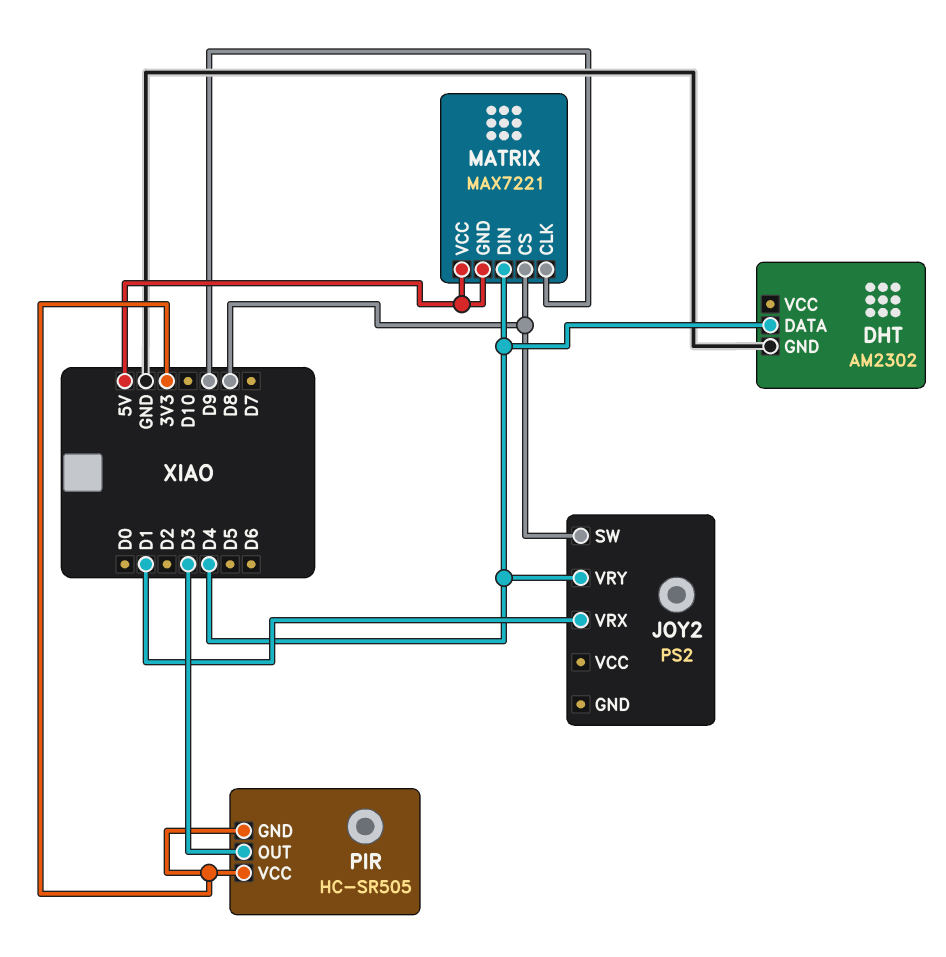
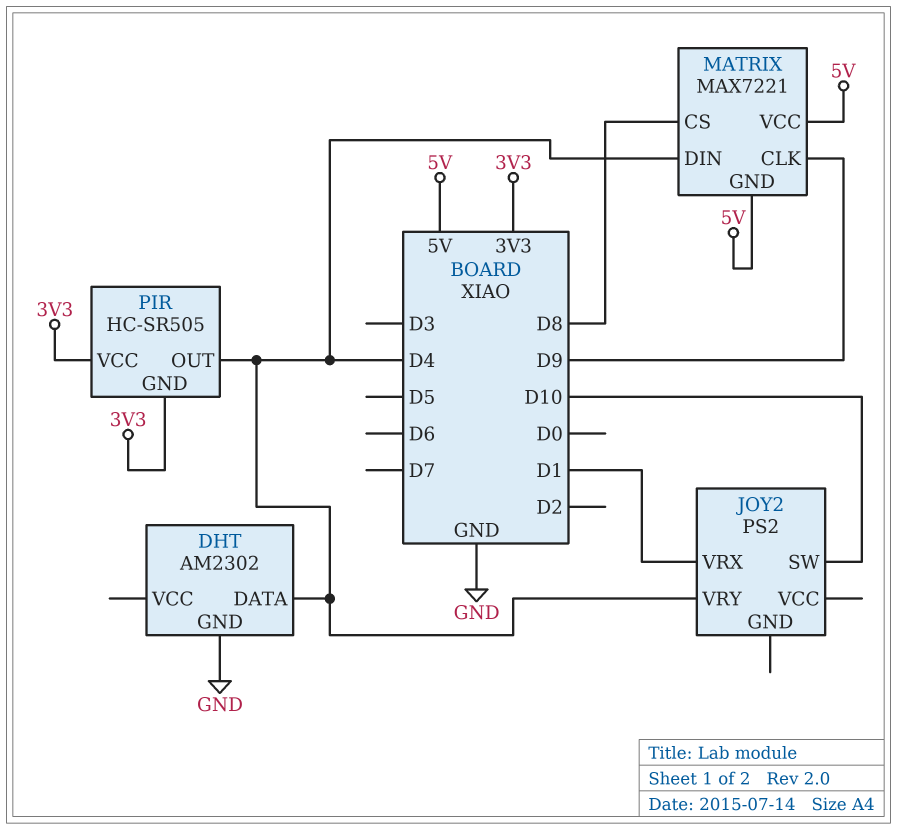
JOY2 pin SW: D8 -> D10
PIR pin OUT: D3 -> D4

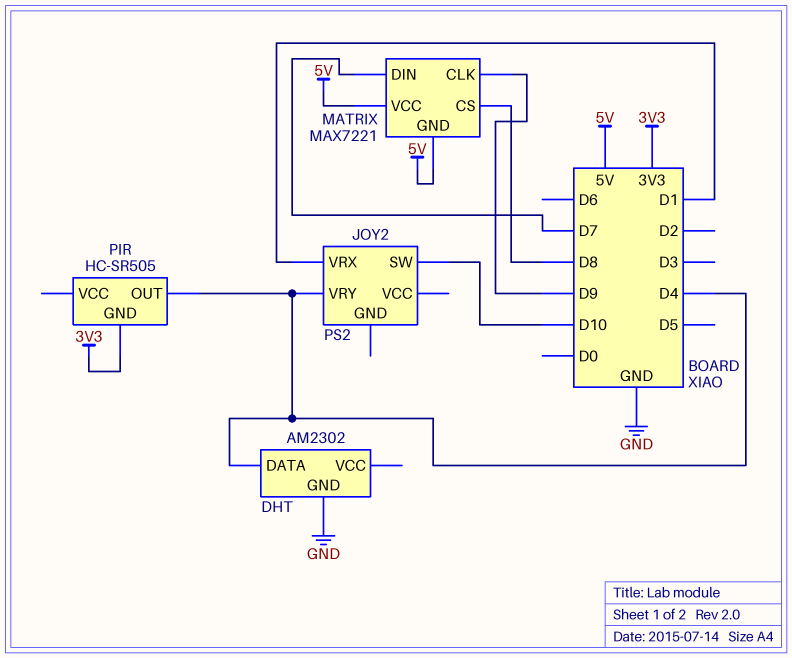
MATRIX pin DIN: D4 -> D7
PIR pin VCC: 3V3 -> none

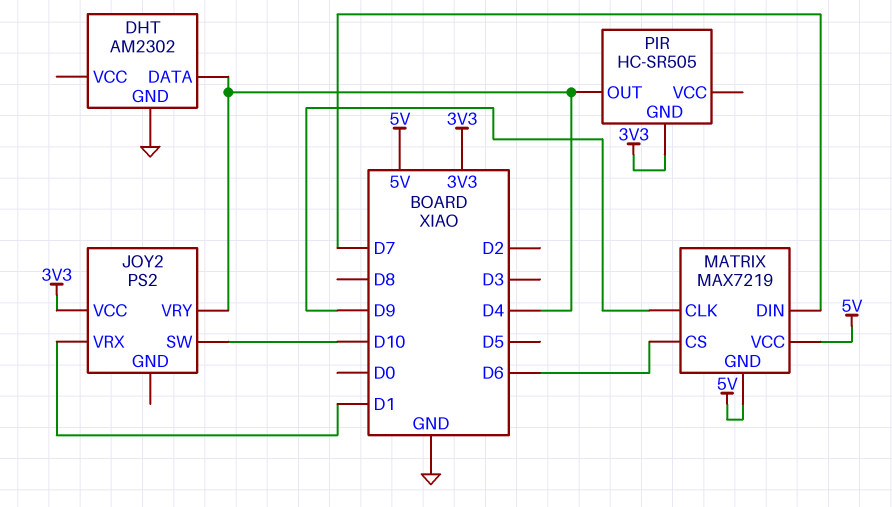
JOY2 pin VCC: none -> 3V3
MATRIX: MAX7221 -> MAX7219
MATRIX pin CS: D8 -> D6

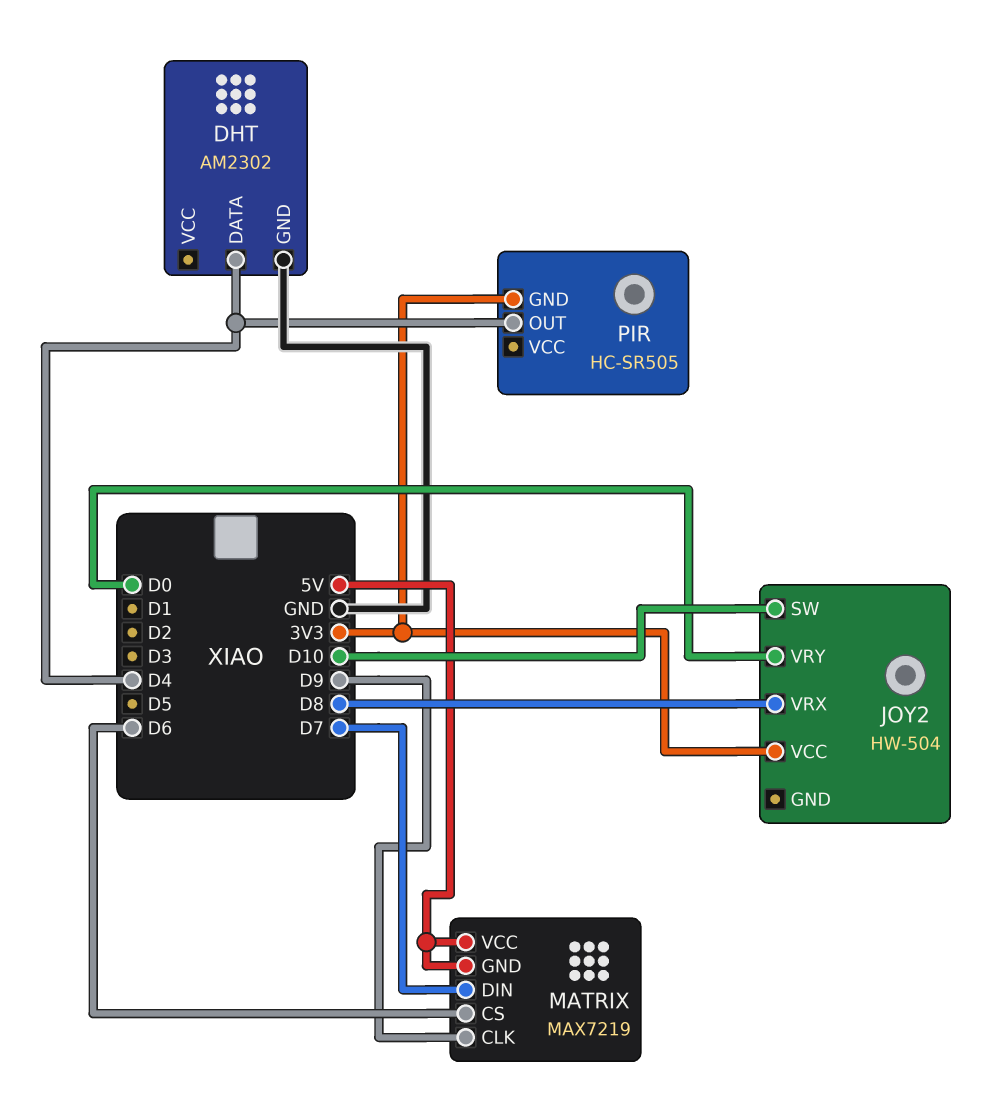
JOY2: PS2 -> HW-504
JOY2 pin VRX: D1 -> D8
JOY2 pin VRY: D4 -> D0

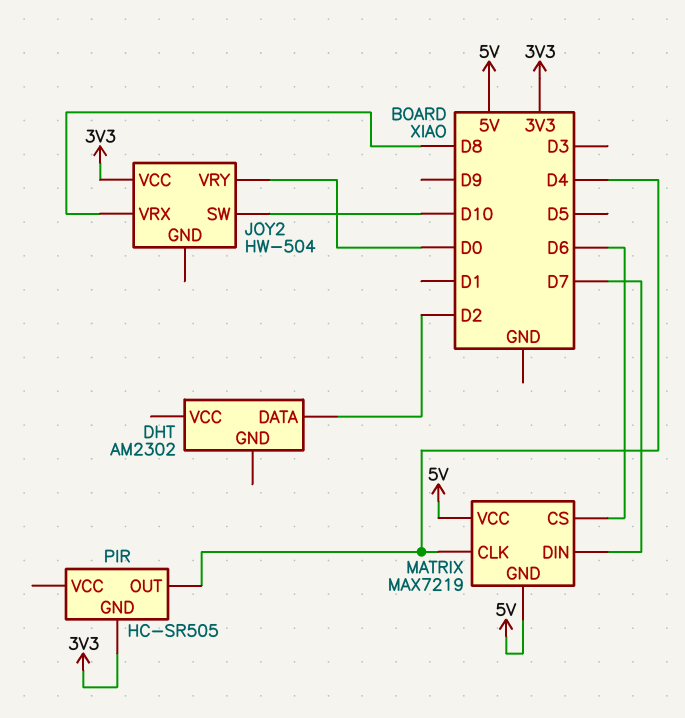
DHT pin DATA: D4 -> D2
DHT pin GND: GND -> none
MATRIX pin CLK: D9 -> D4

